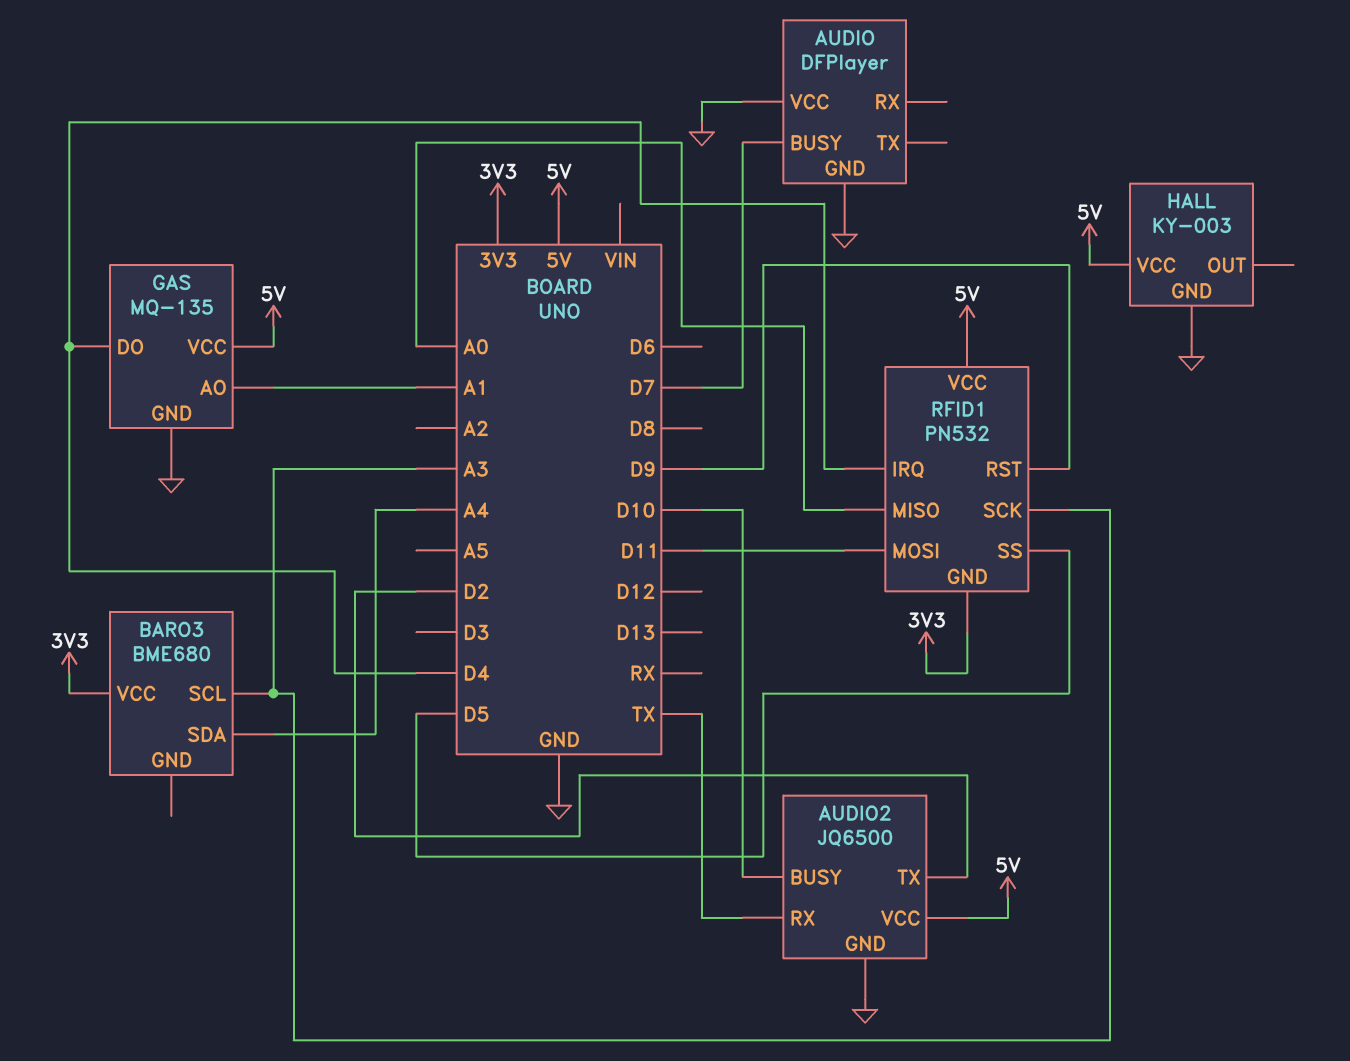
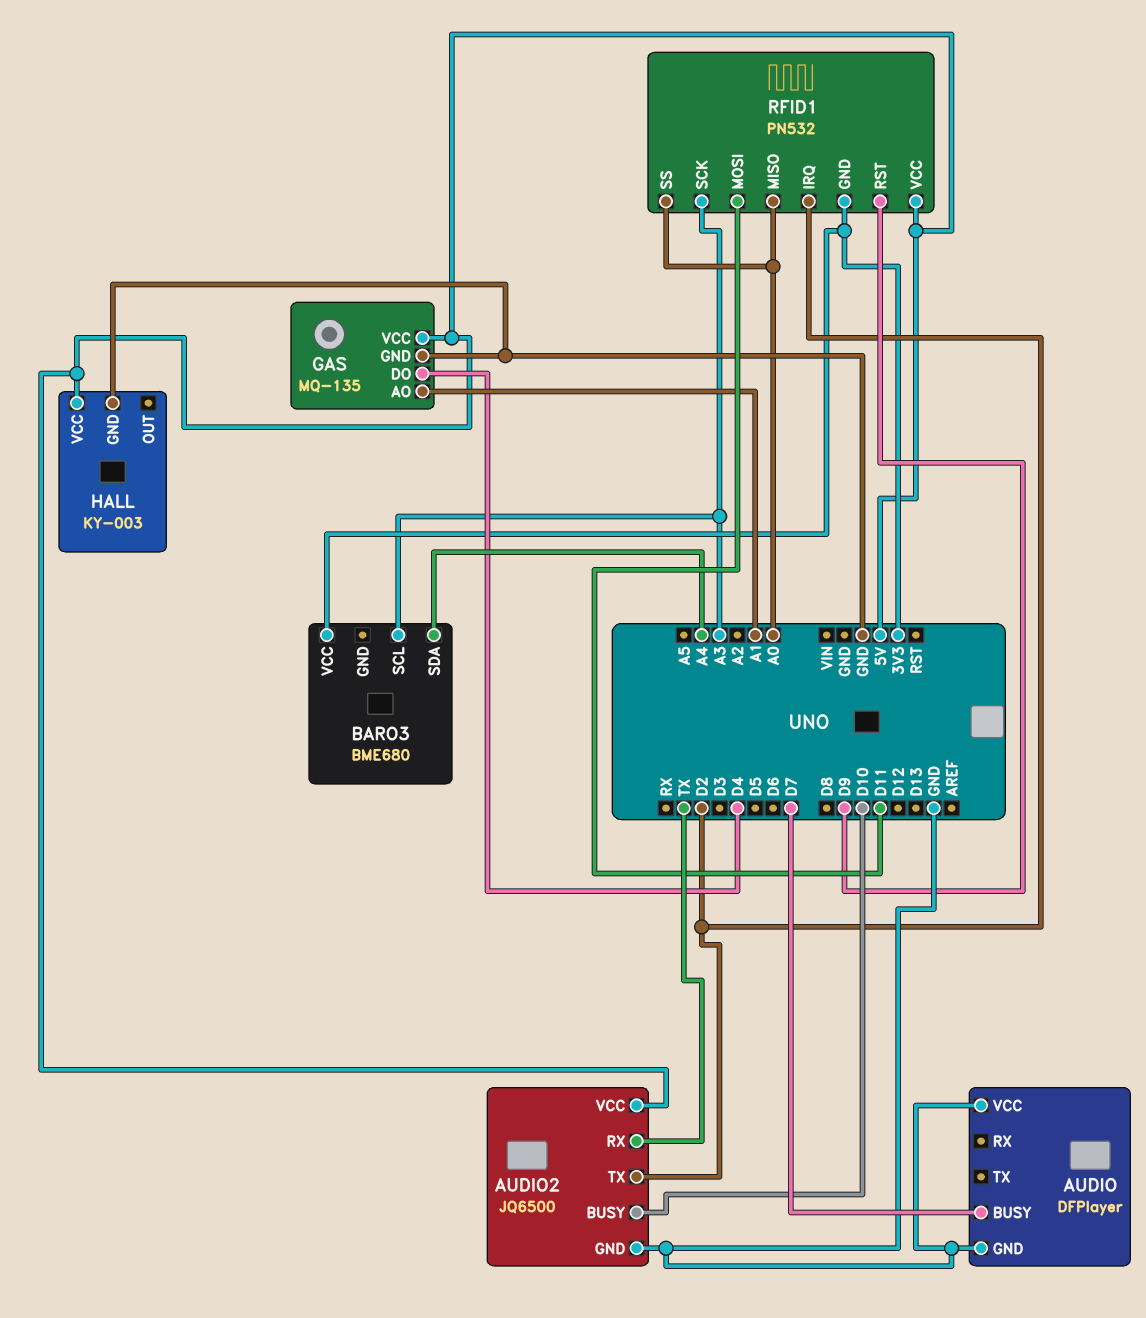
RFID1 pin IRQ: D4 -> D2
RFID1 pin SS: D5 -> A0

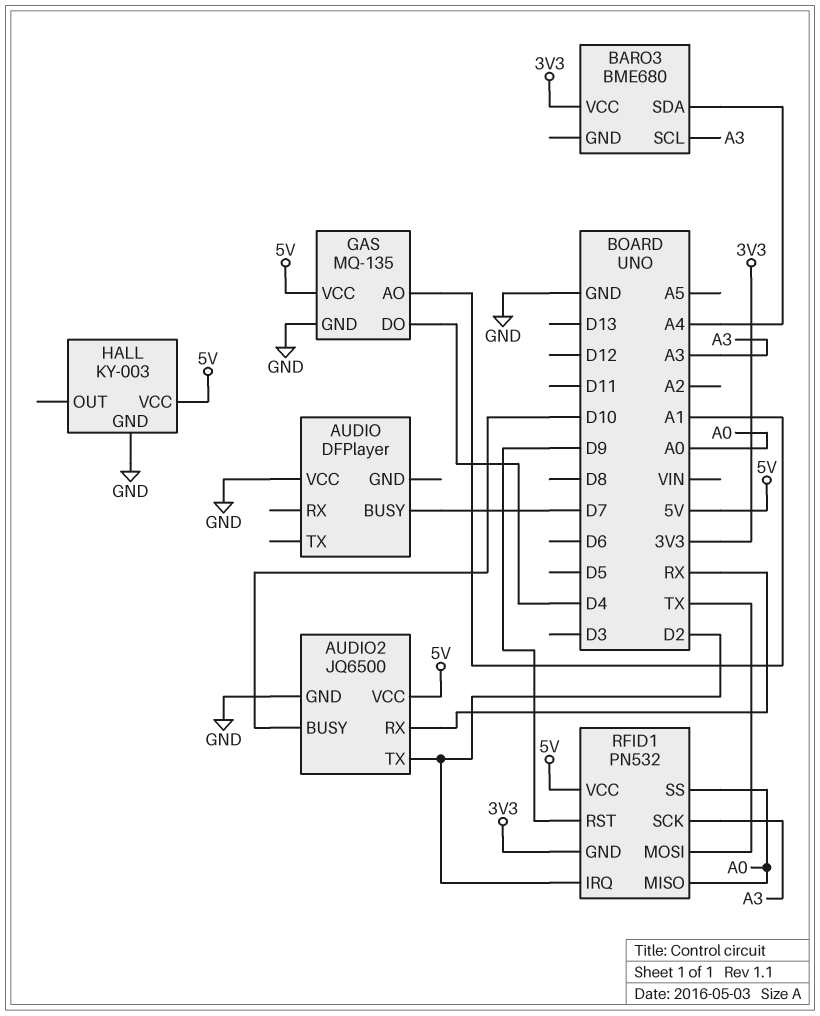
AUDIO pin GND: GND -> none
AUDIO2 pin RX: TX -> RX
RFID1 pin MOSI: D11 -> TX

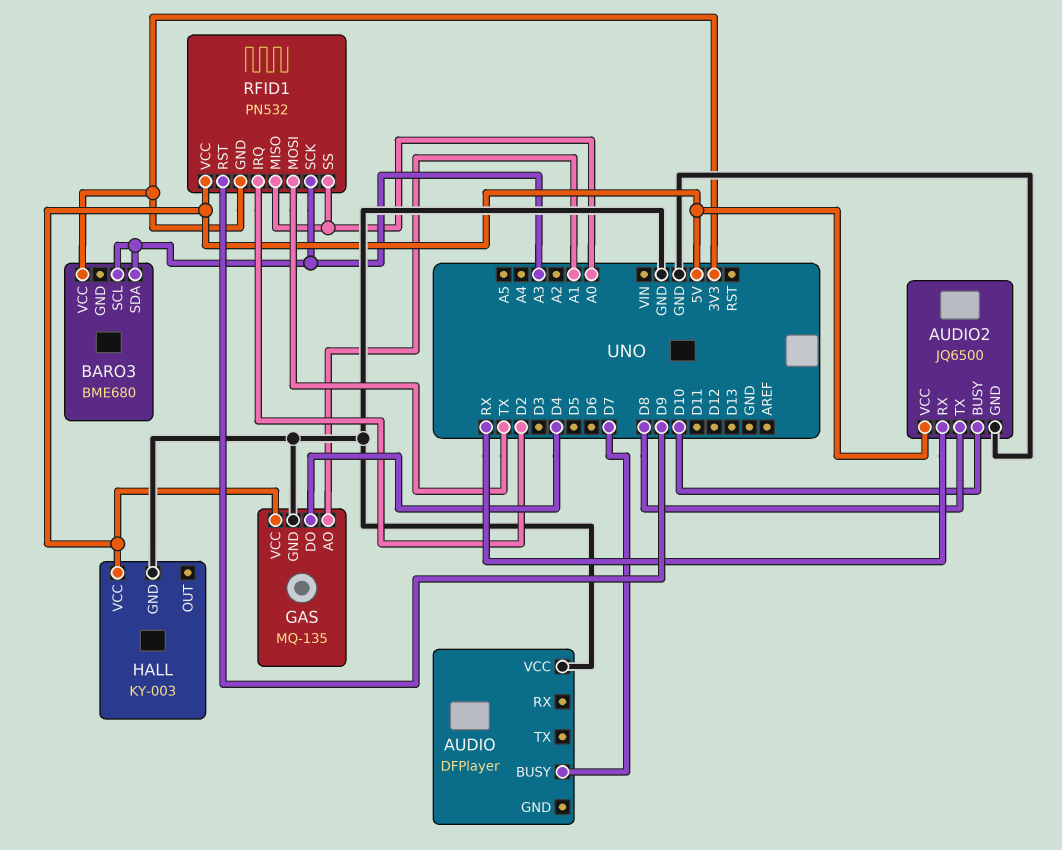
AUDIO2 pin TX: D2 -> D8
BARO3 pin SDA: A4 -> A3

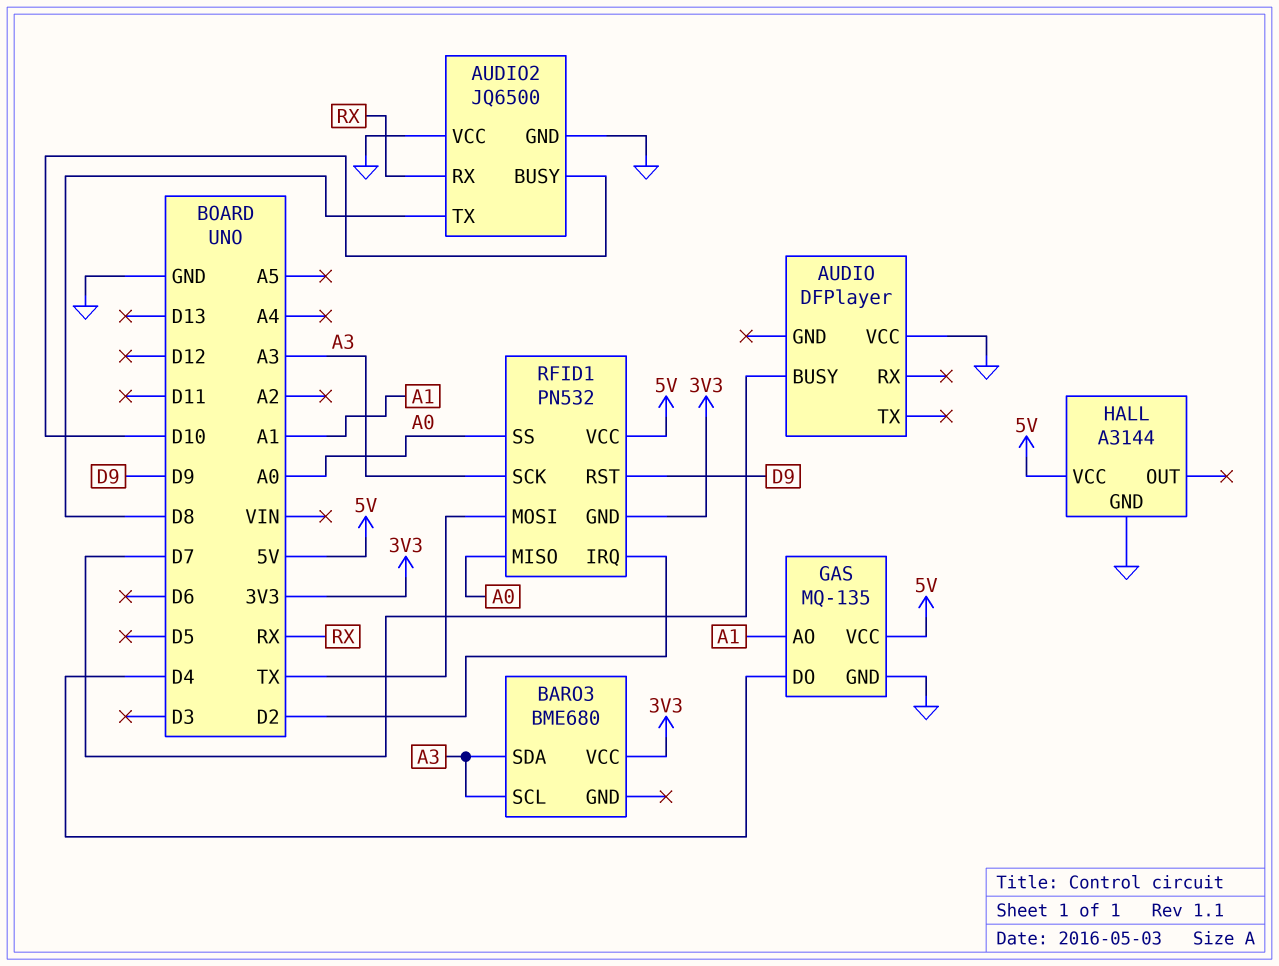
AUDIO2 pin VCC: 5V -> GND
HALL: KY-003 -> A3144

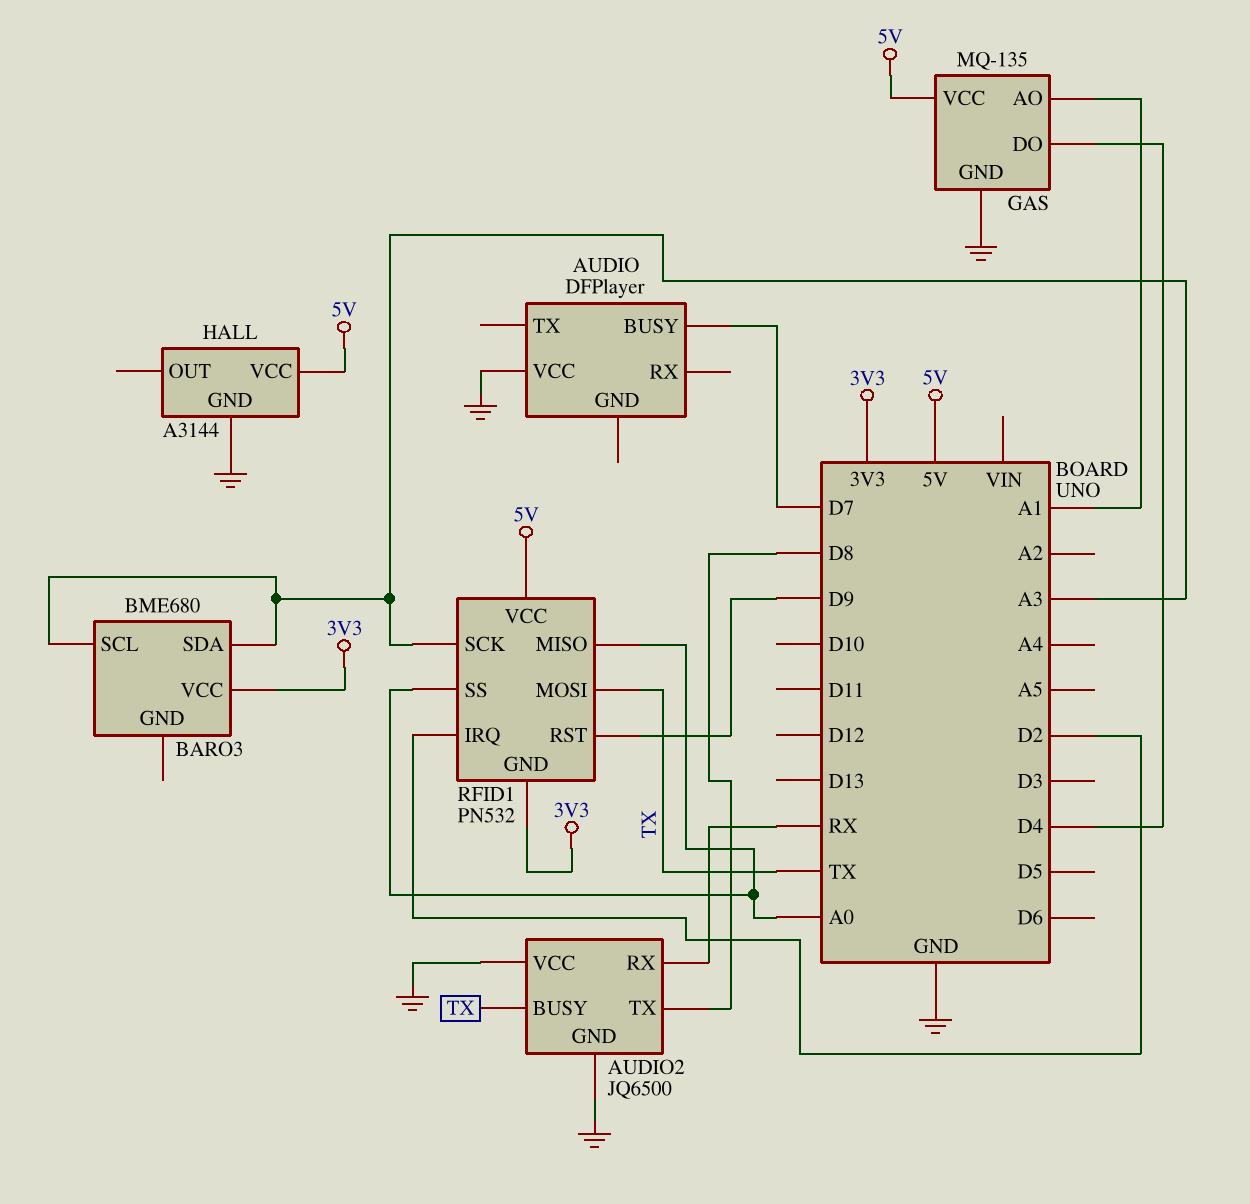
AUDIO2 pin BUSY: D10 -> TX

